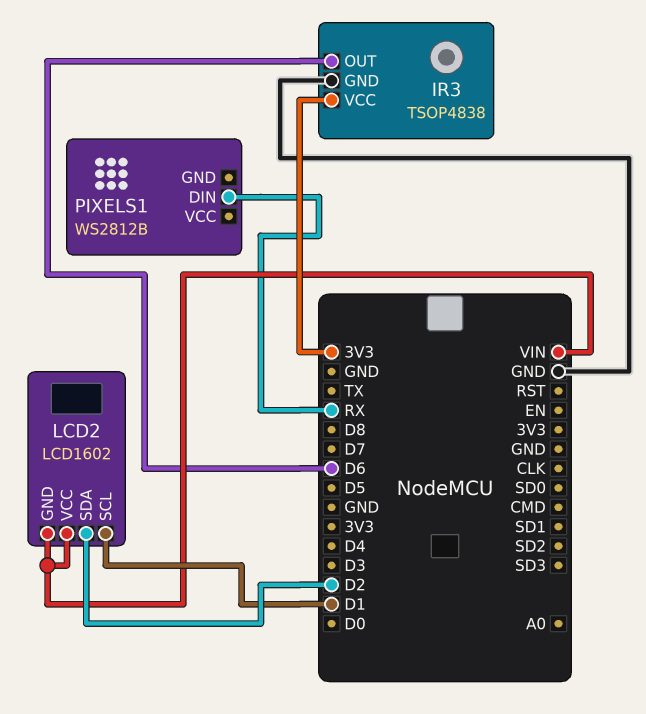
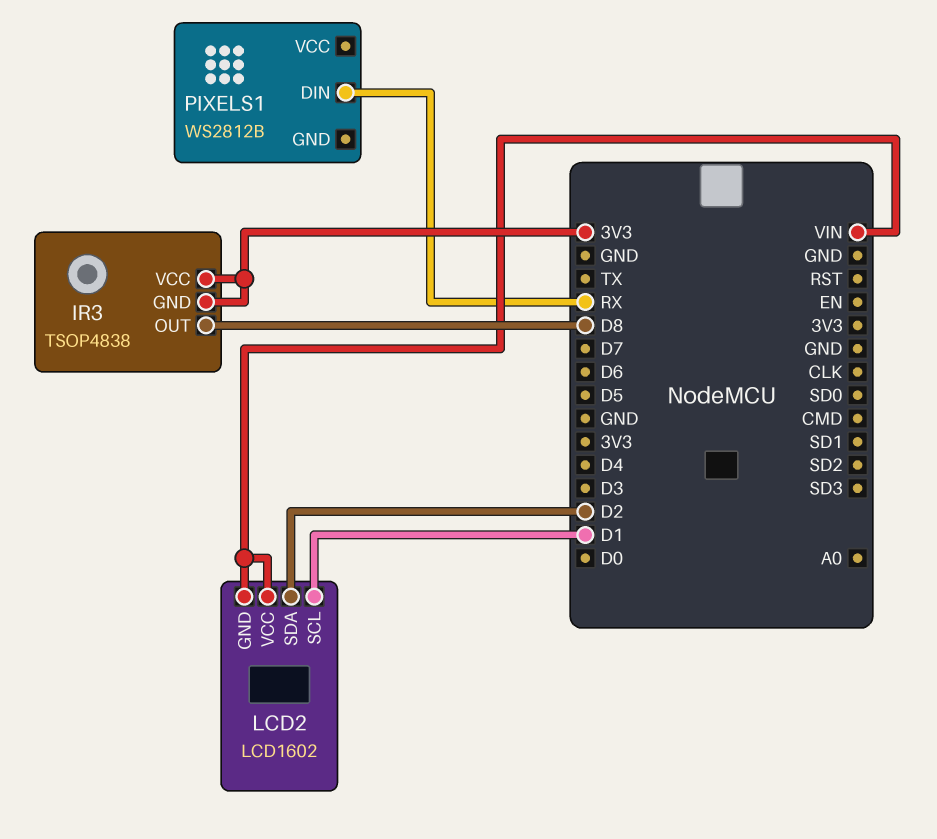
IR3 pin GND: GND -> 3V3
IR3 pin OUT: D6 -> D8

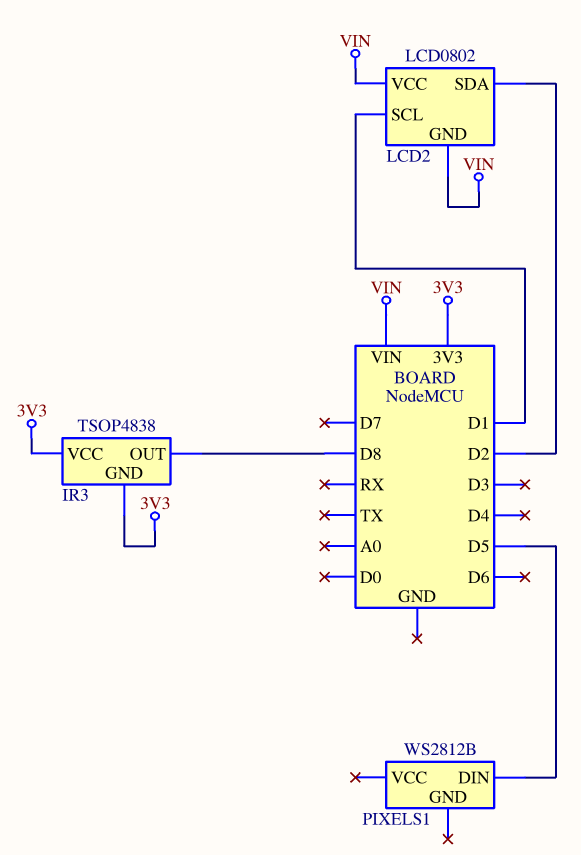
LCD2: LCD1602 -> LCD0802
PIXELS1 pin DIN: RX -> D5

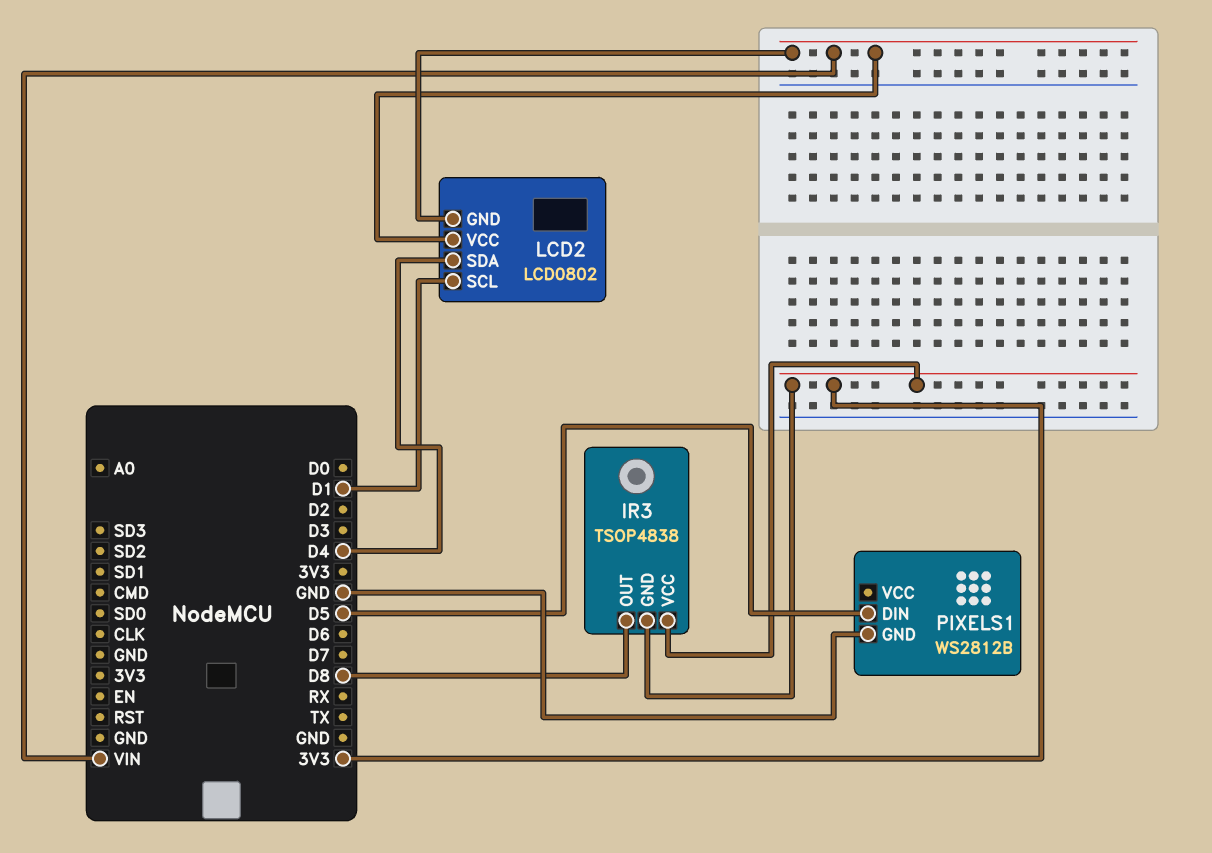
LCD2 pin SDA: D2 -> D4
PIXELS1 pin GND: none -> GND

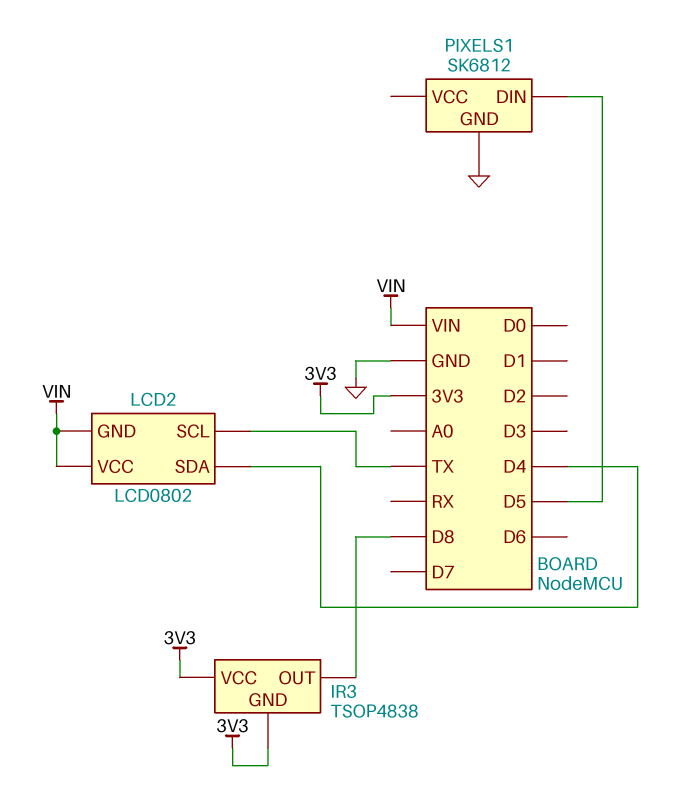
LCD2 pin SCL: D1 -> TX
PIXELS1: WS2812B -> SK6812

